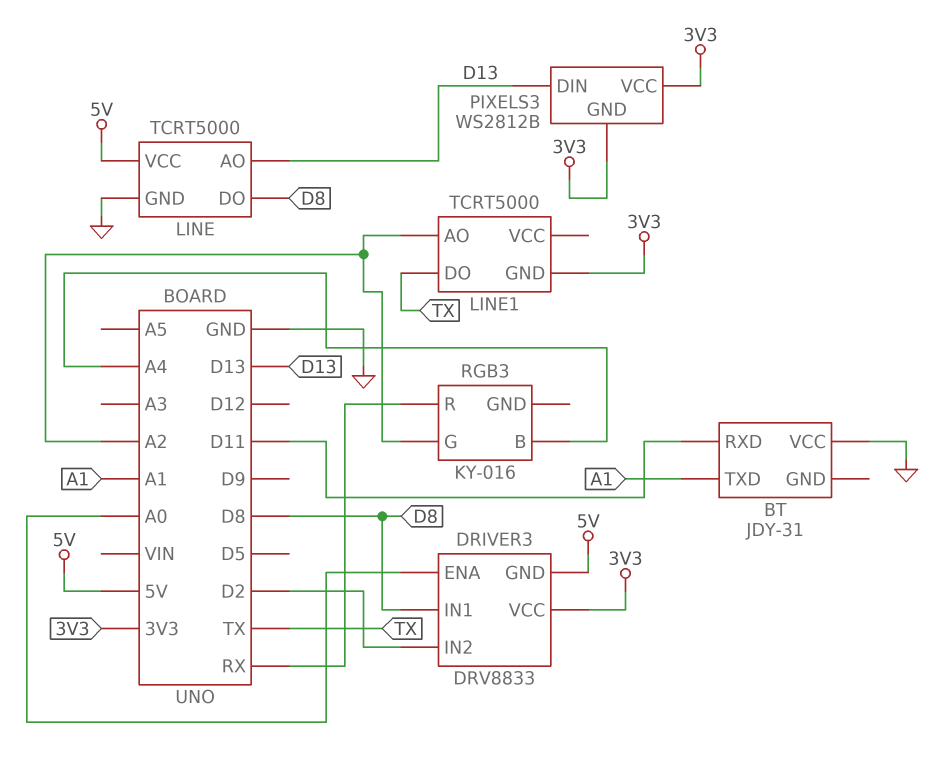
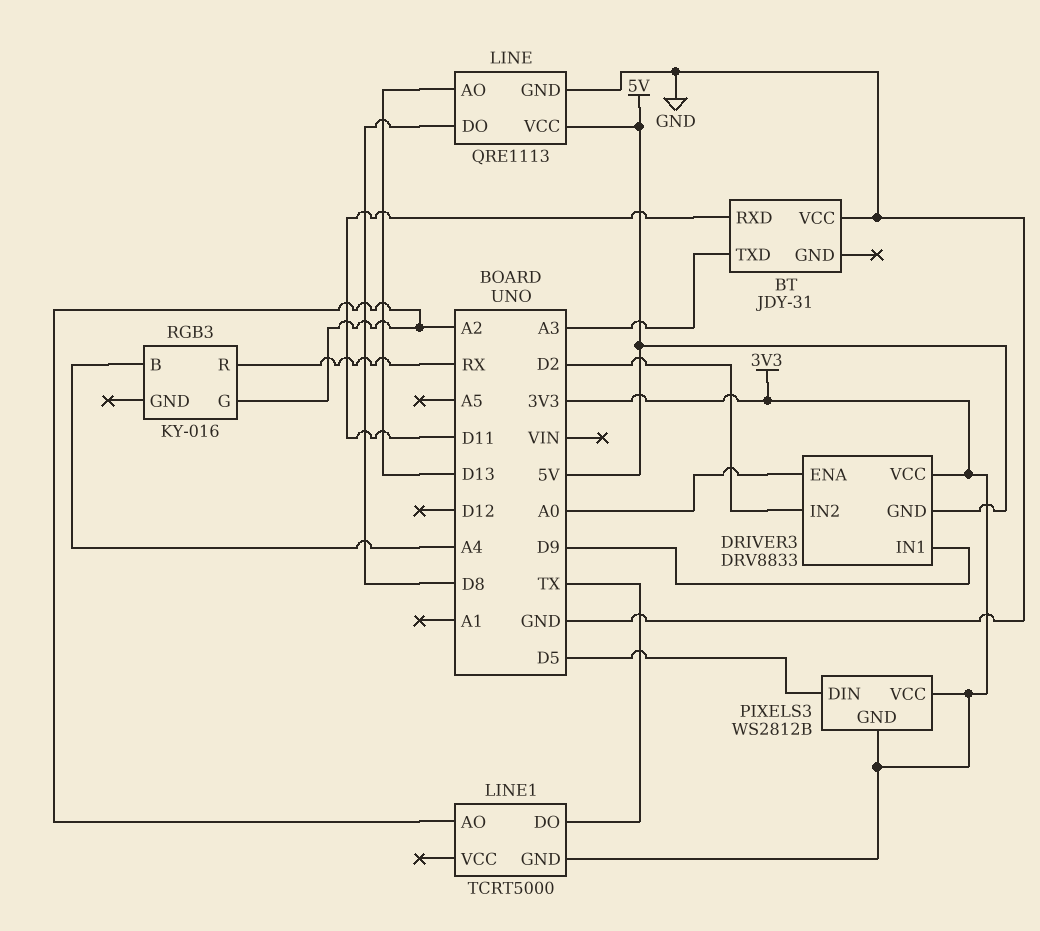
BT pin TXD: A1 -> A3
DRIVER3 pin IN1: D8 -> D9
LINE: TCRT5000 -> QRE1113
PIXELS3 pin DIN: D13 -> D5

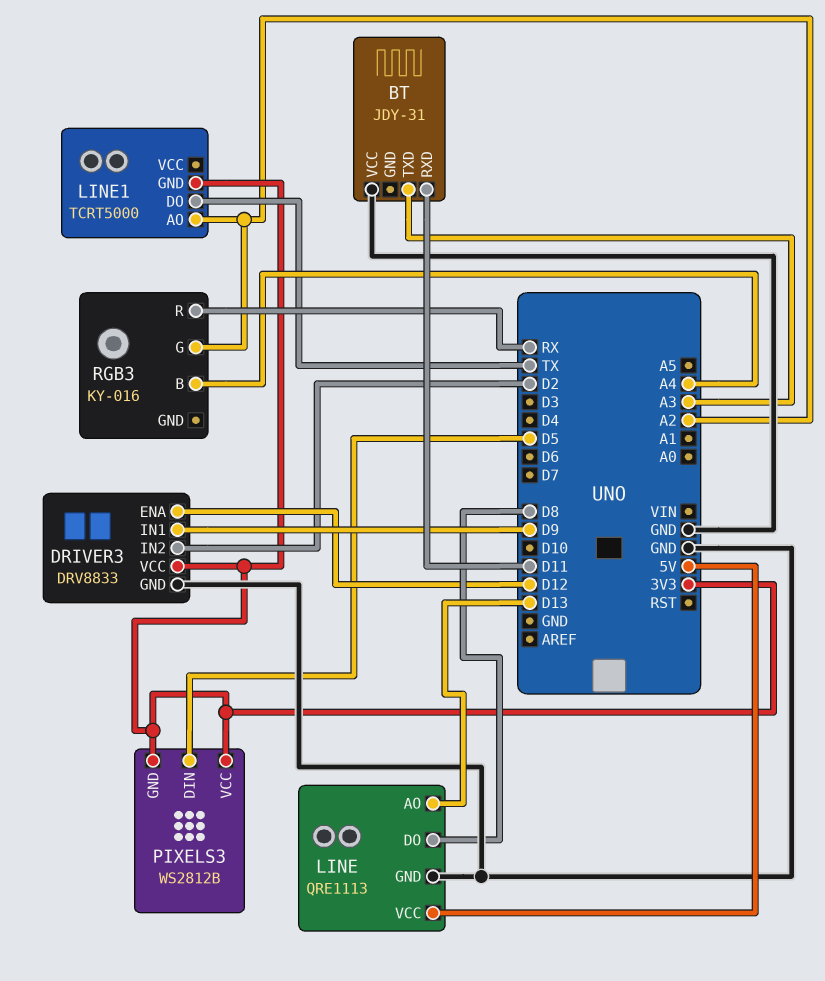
DRIVER3 pin ENA: A0 -> D12
DRIVER3 pin GND: 5V -> GND

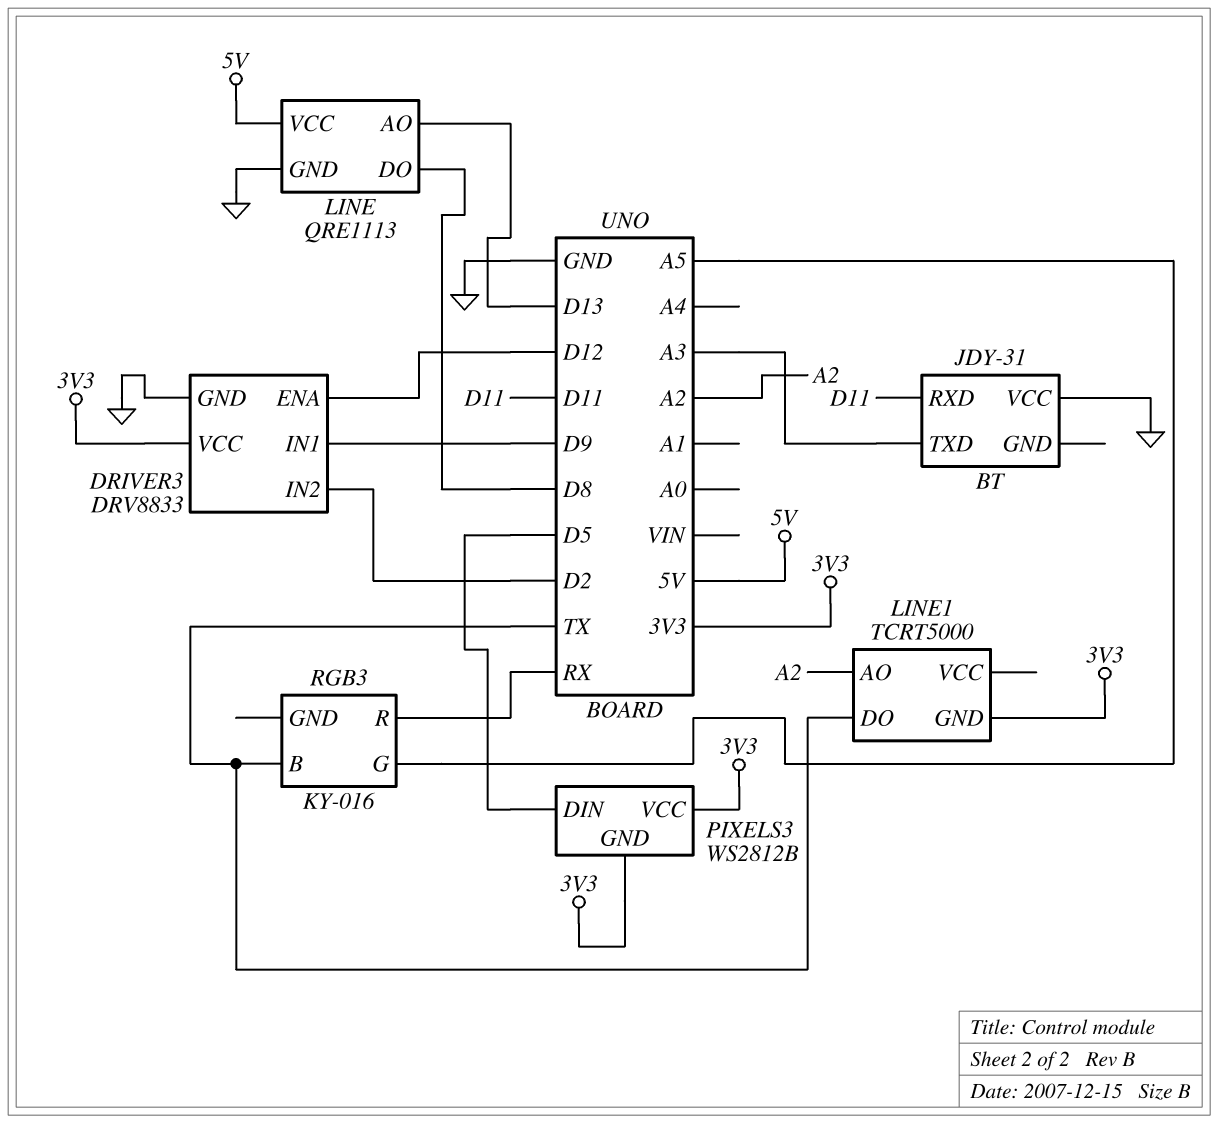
RGB3 pin B: A4 -> TX
RGB3 pin G: A2 -> A5

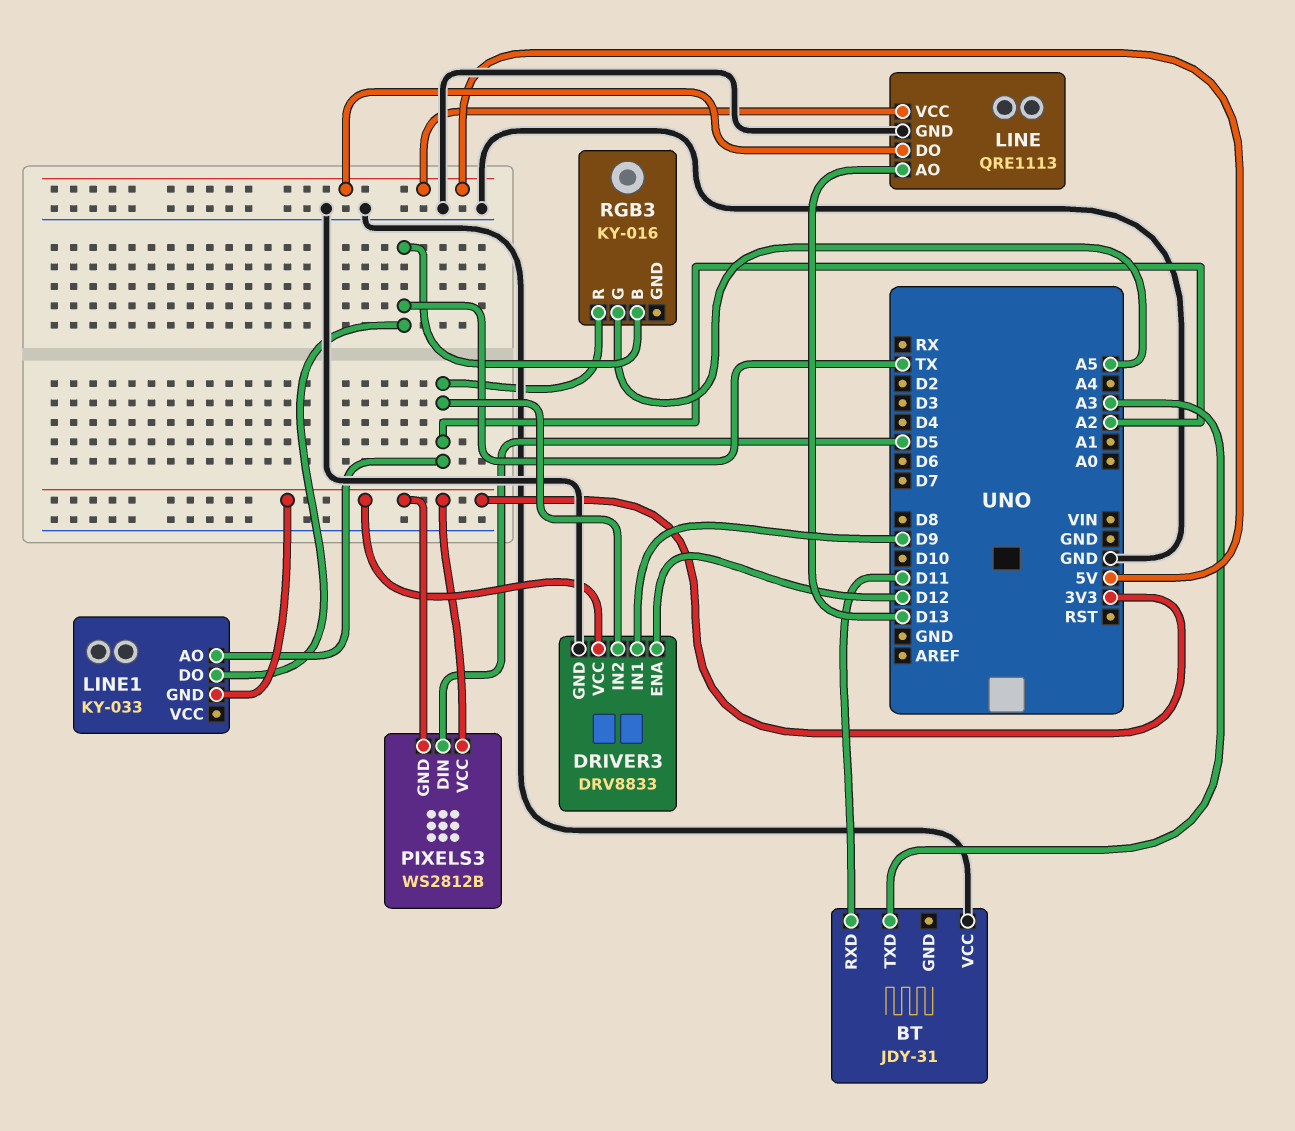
DRIVER3 pin IN2: D2 -> A2
LINE pin DO: D8 -> 5V
LINE1: TCRT5000 -> KY-033
RGB3 pin R: RX -> A2

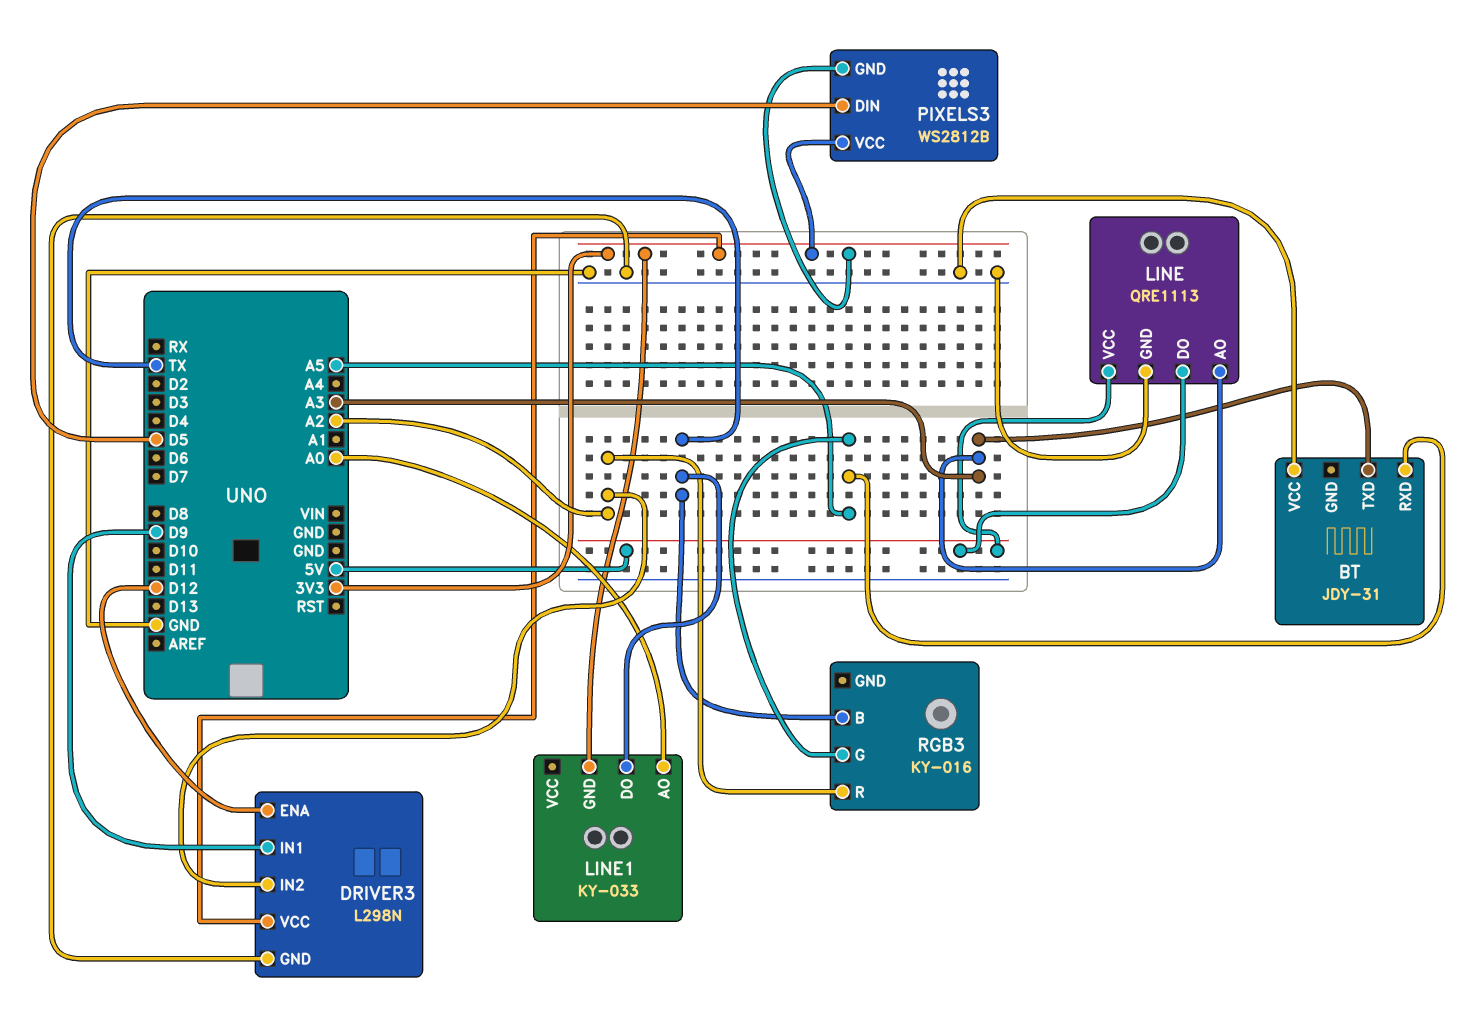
BT pin RXD: D11 -> A5
DRIVER3: DRV8833 -> L298N
LINE pin AO: D13 -> A3
LINE1 pin AO: A2 -> A0

